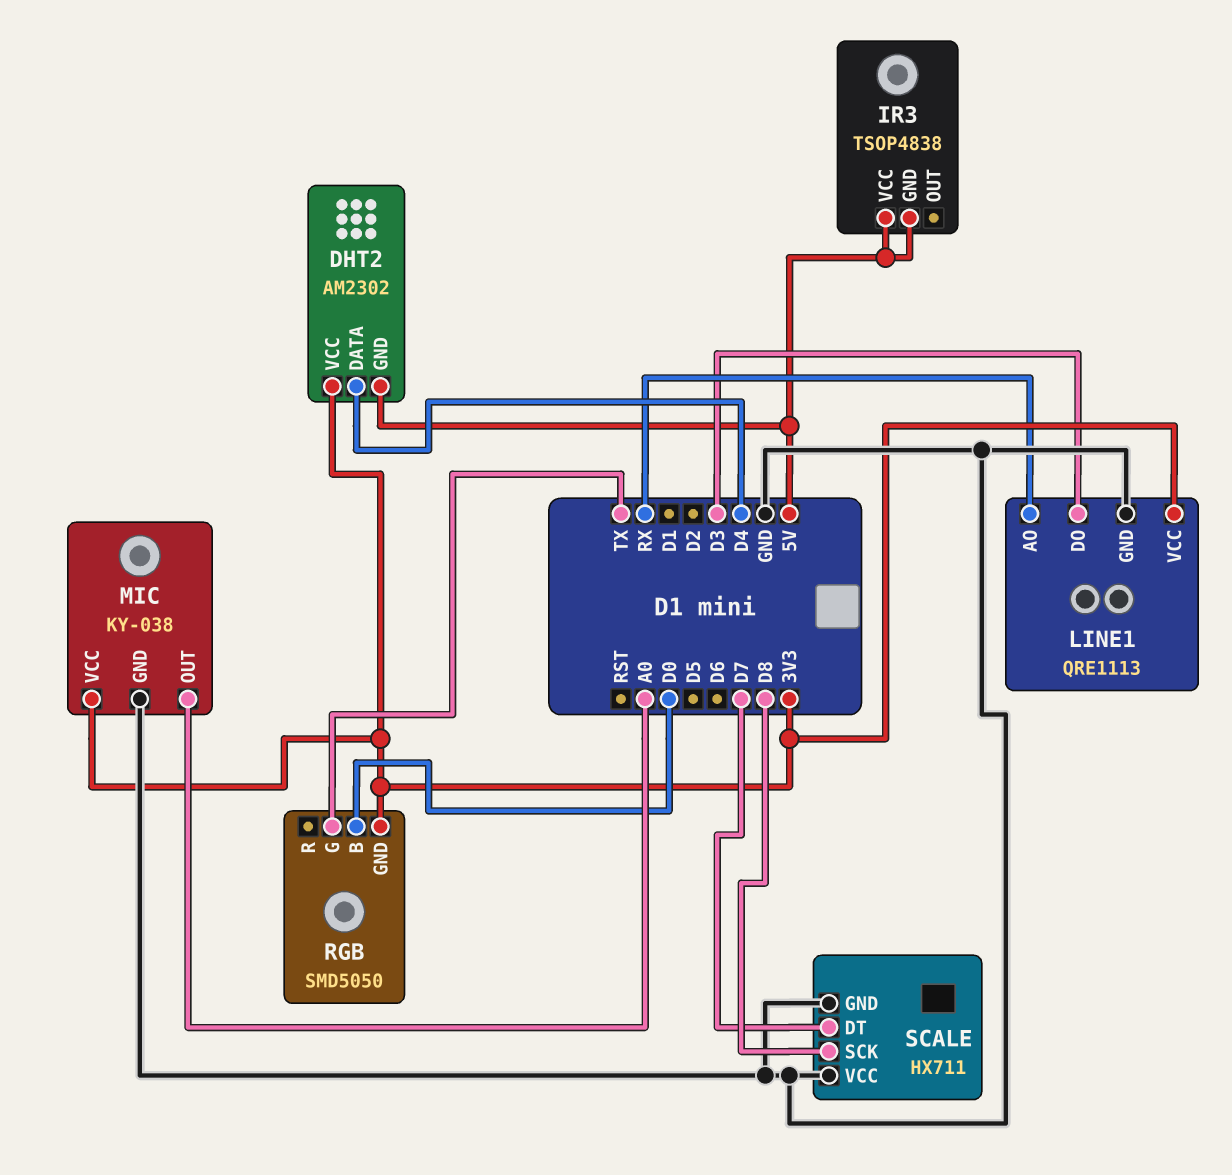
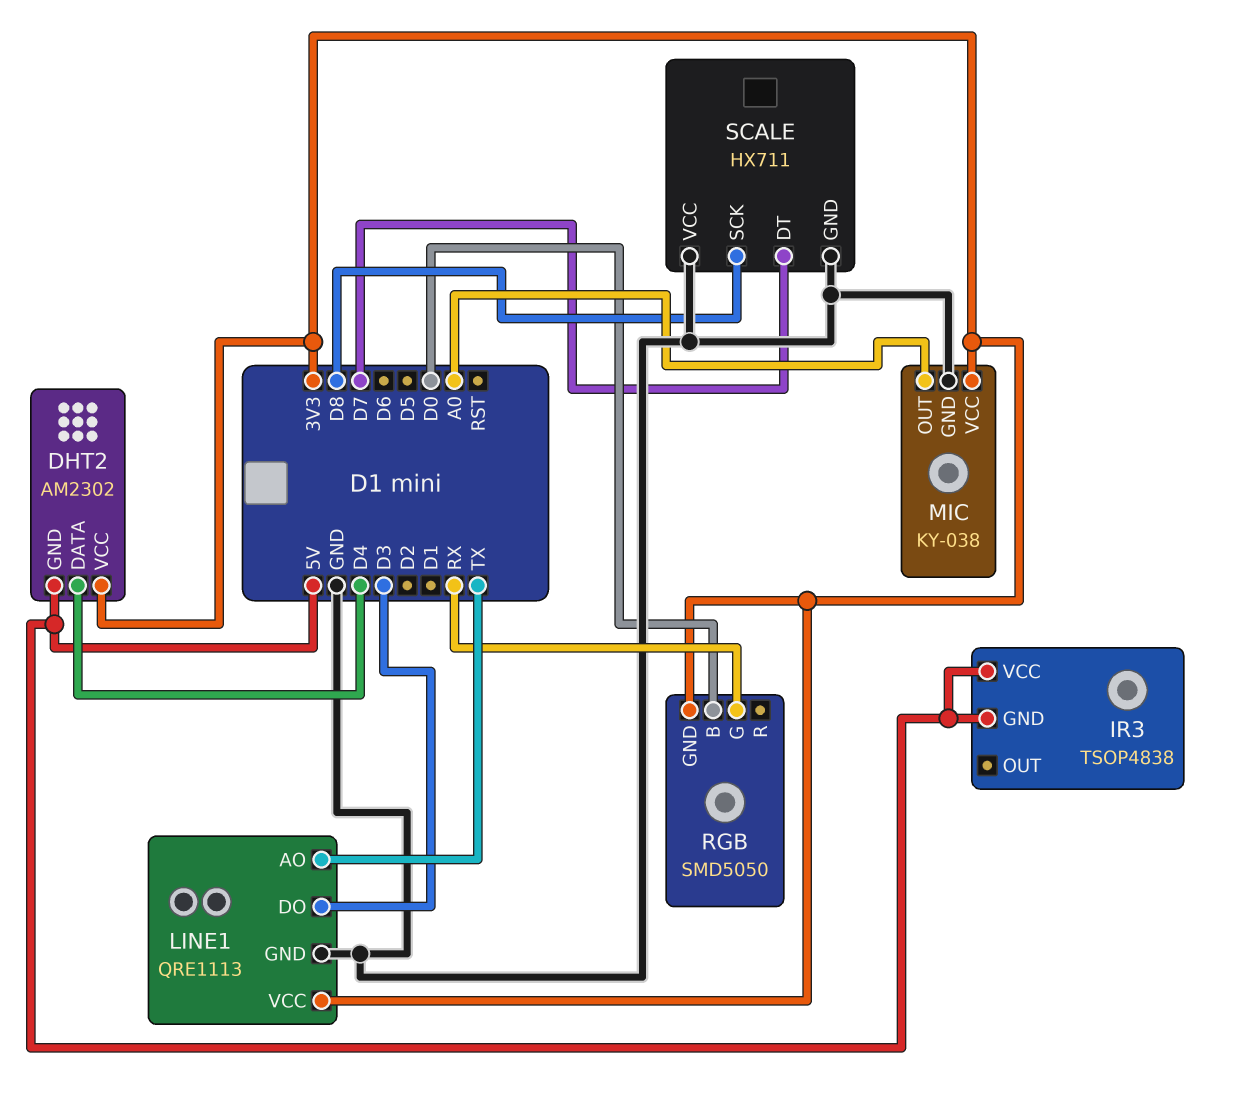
LINE1 pin AO: RX -> TX
RGB pin G: TX -> RX

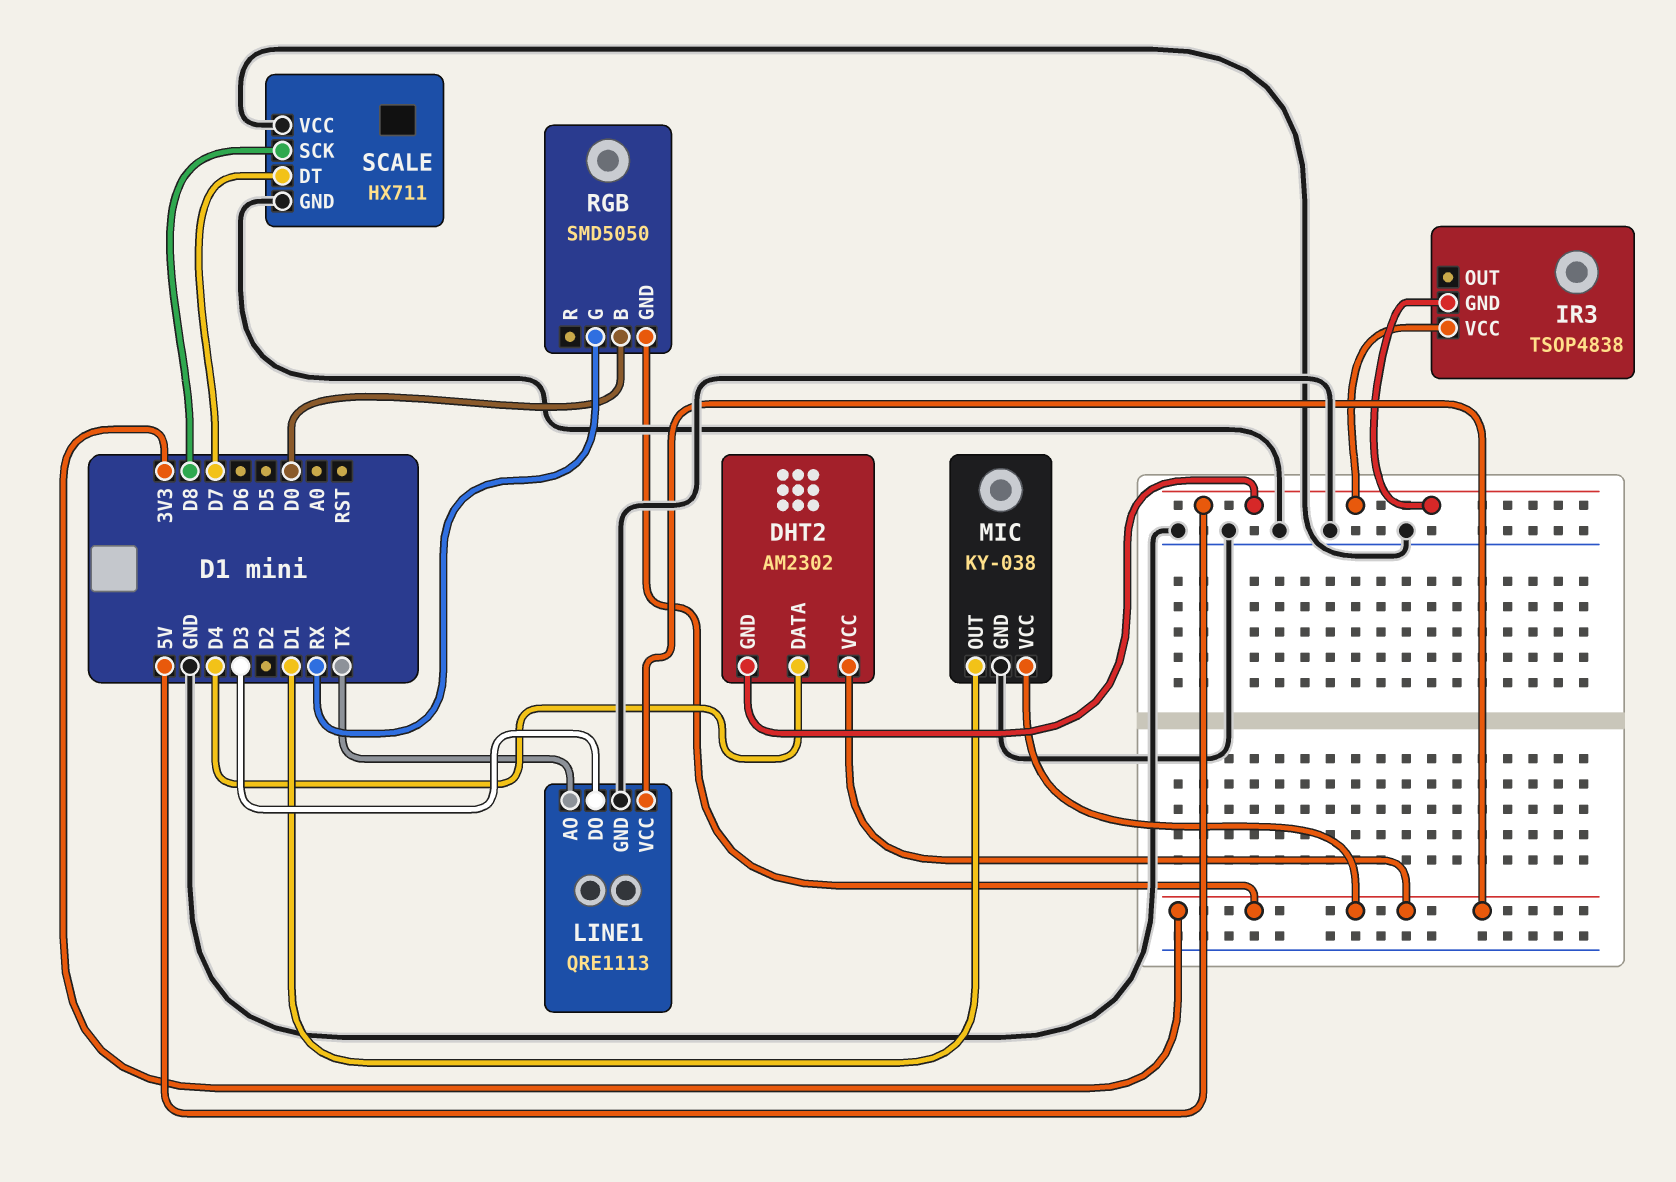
MIC pin OUT: A0 -> D1

